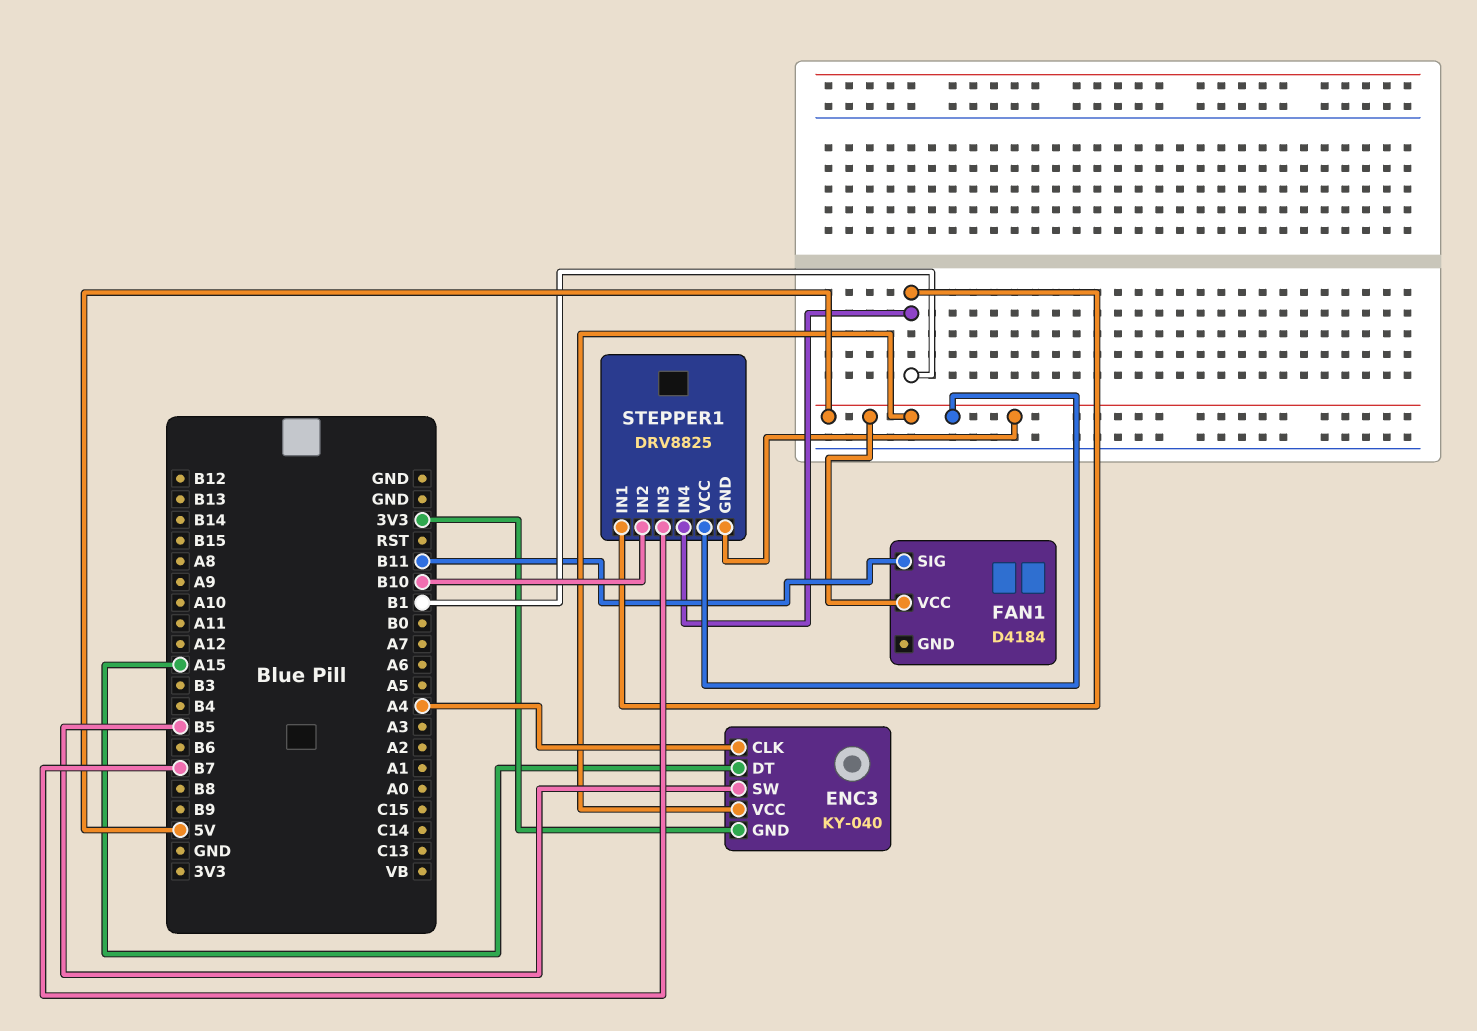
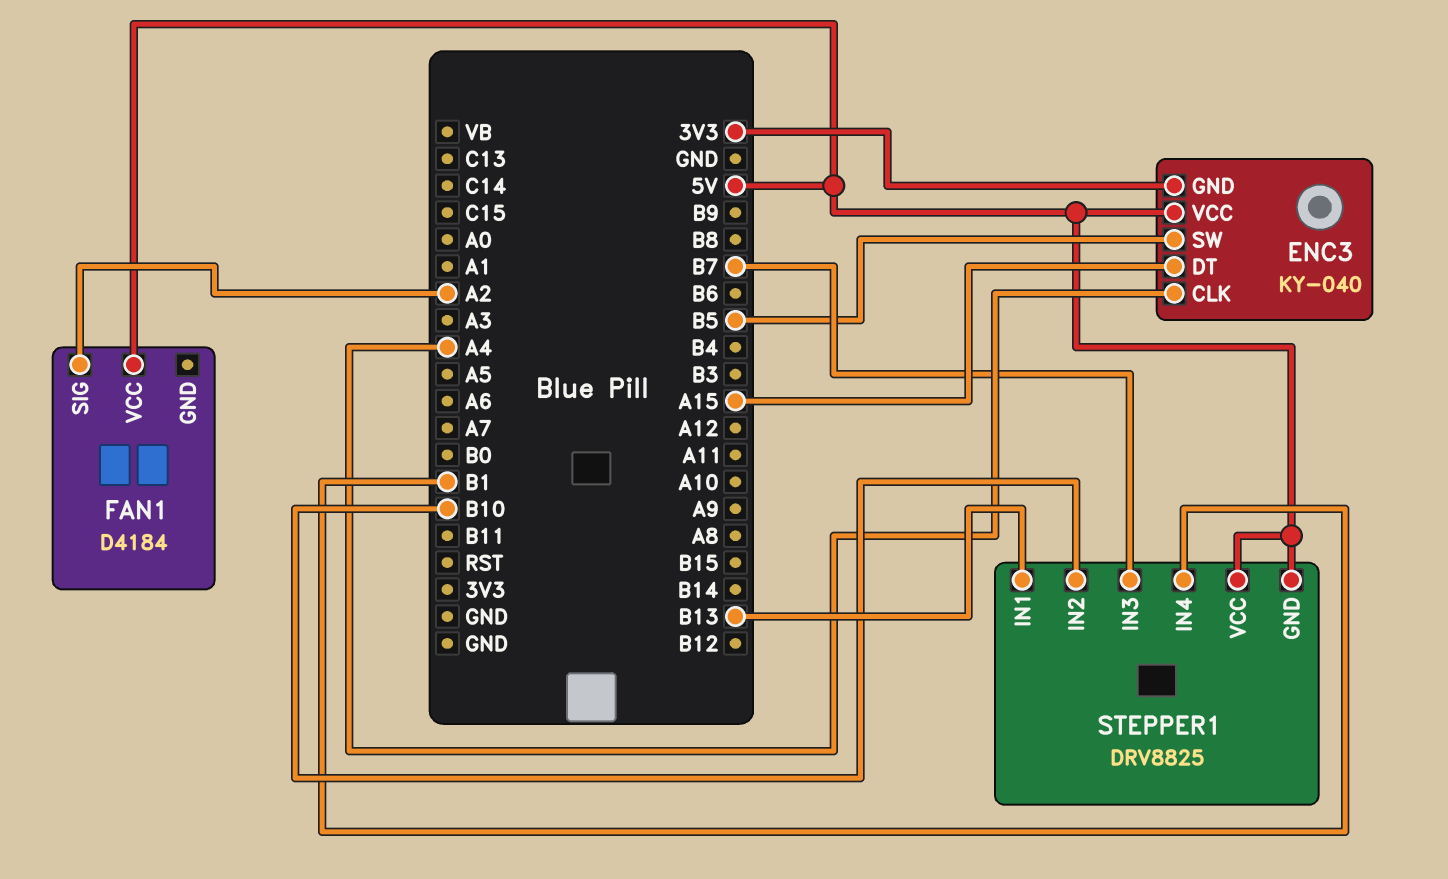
FAN1 pin SIG: B11 -> A2
STEPPER1 pin IN1: B1 -> B13

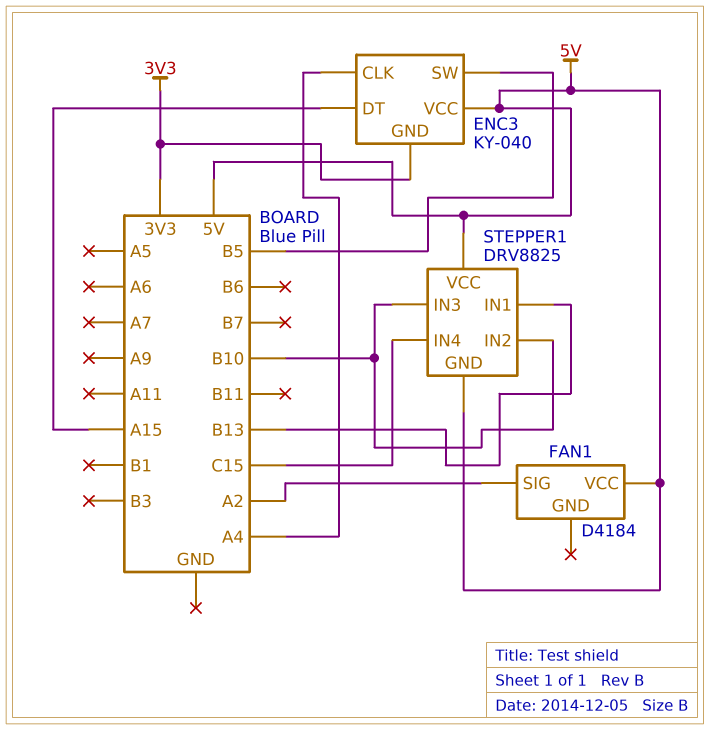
STEPPER1 pin IN3: B7 -> B10
STEPPER1 pin IN4: B1 -> C15

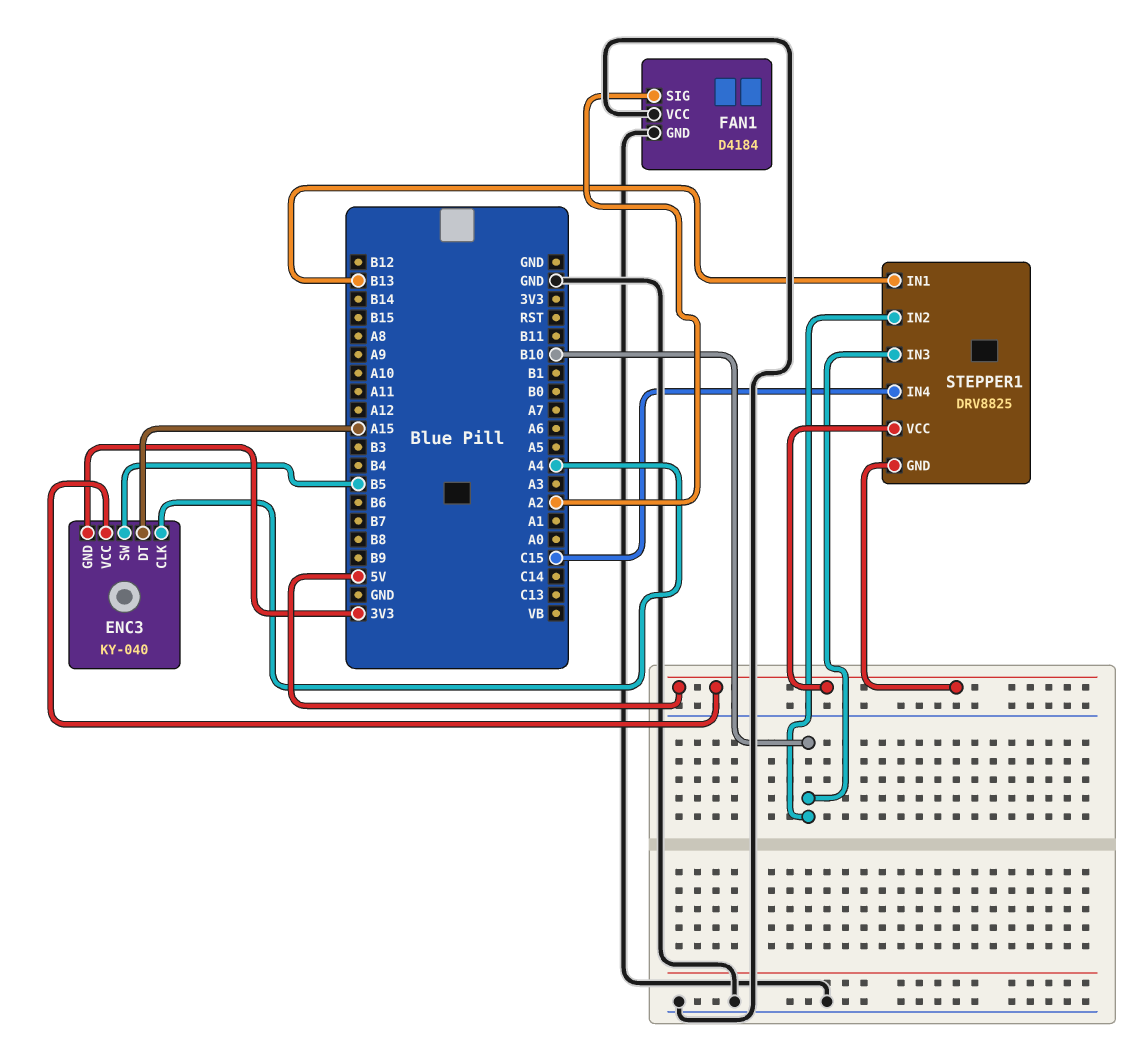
FAN1 pin GND: none -> GND
FAN1 pin VCC: 5V -> GND

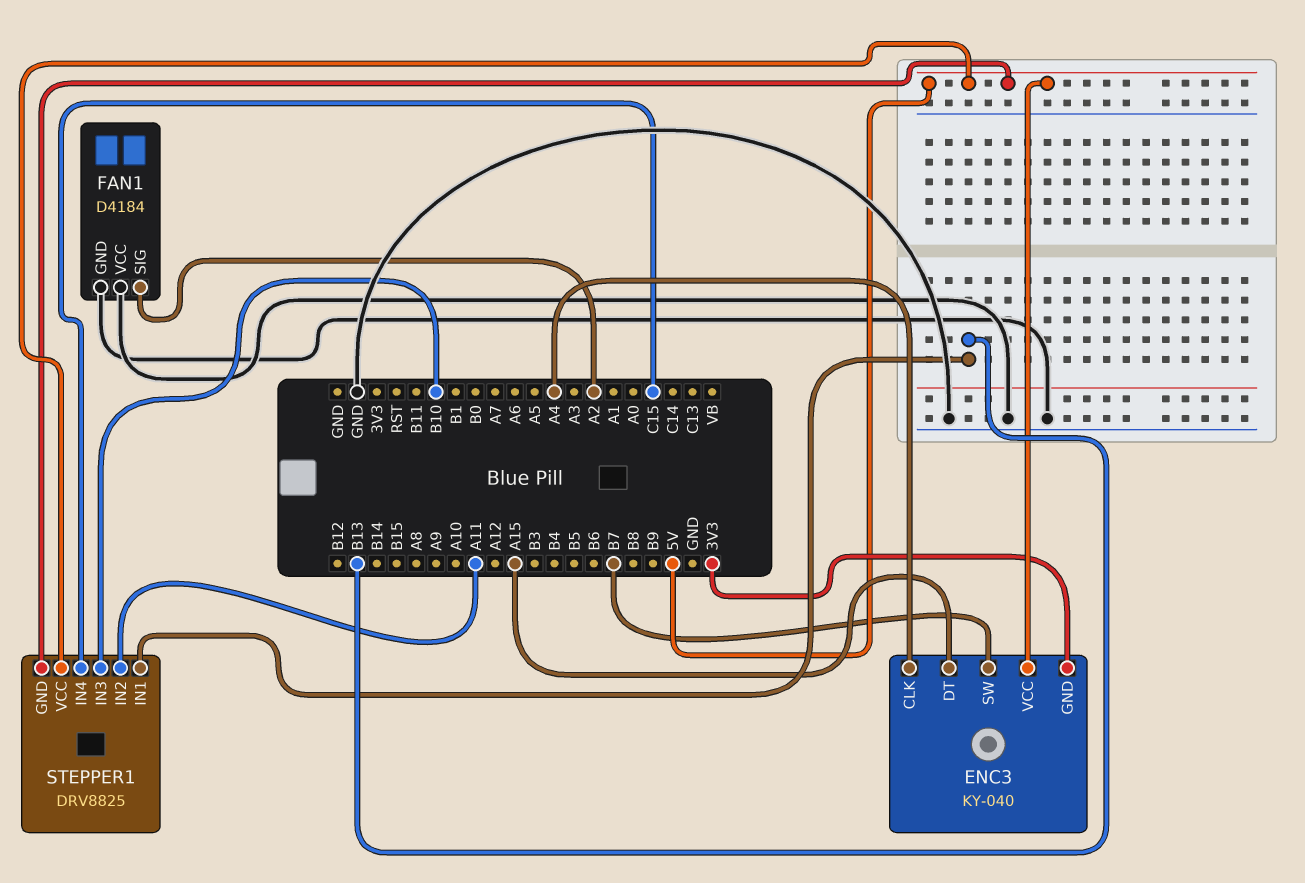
ENC3 pin SW: B5 -> B7
STEPPER1 pin IN2: B10 -> A11

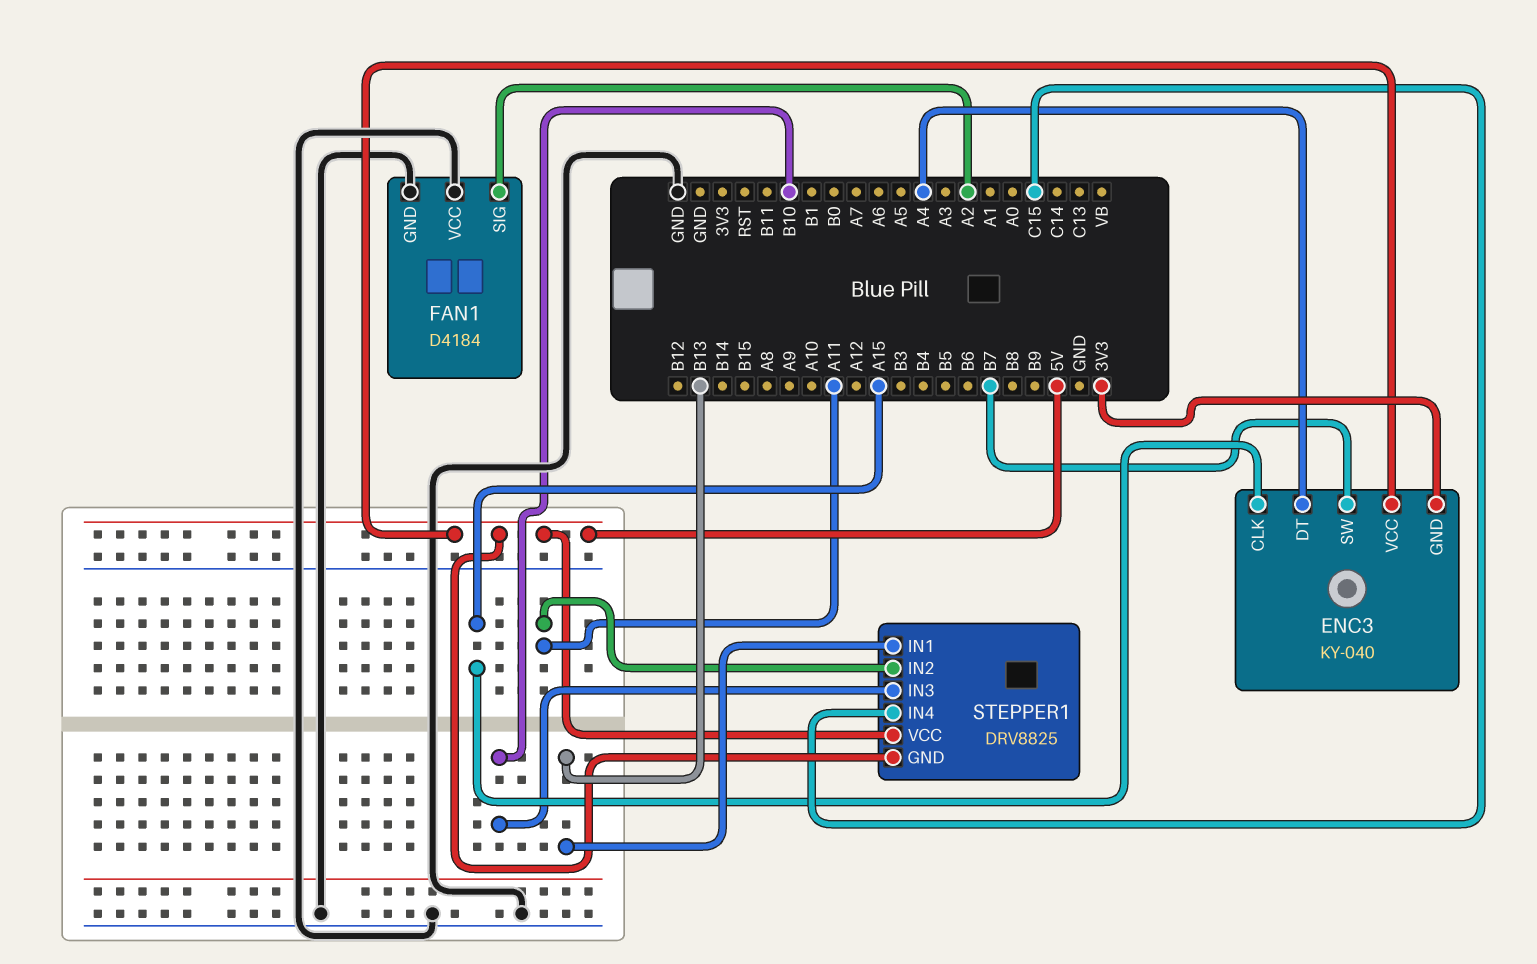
ENC3 pin CLK: A4 -> A15
ENC3 pin DT: A15 -> A4

